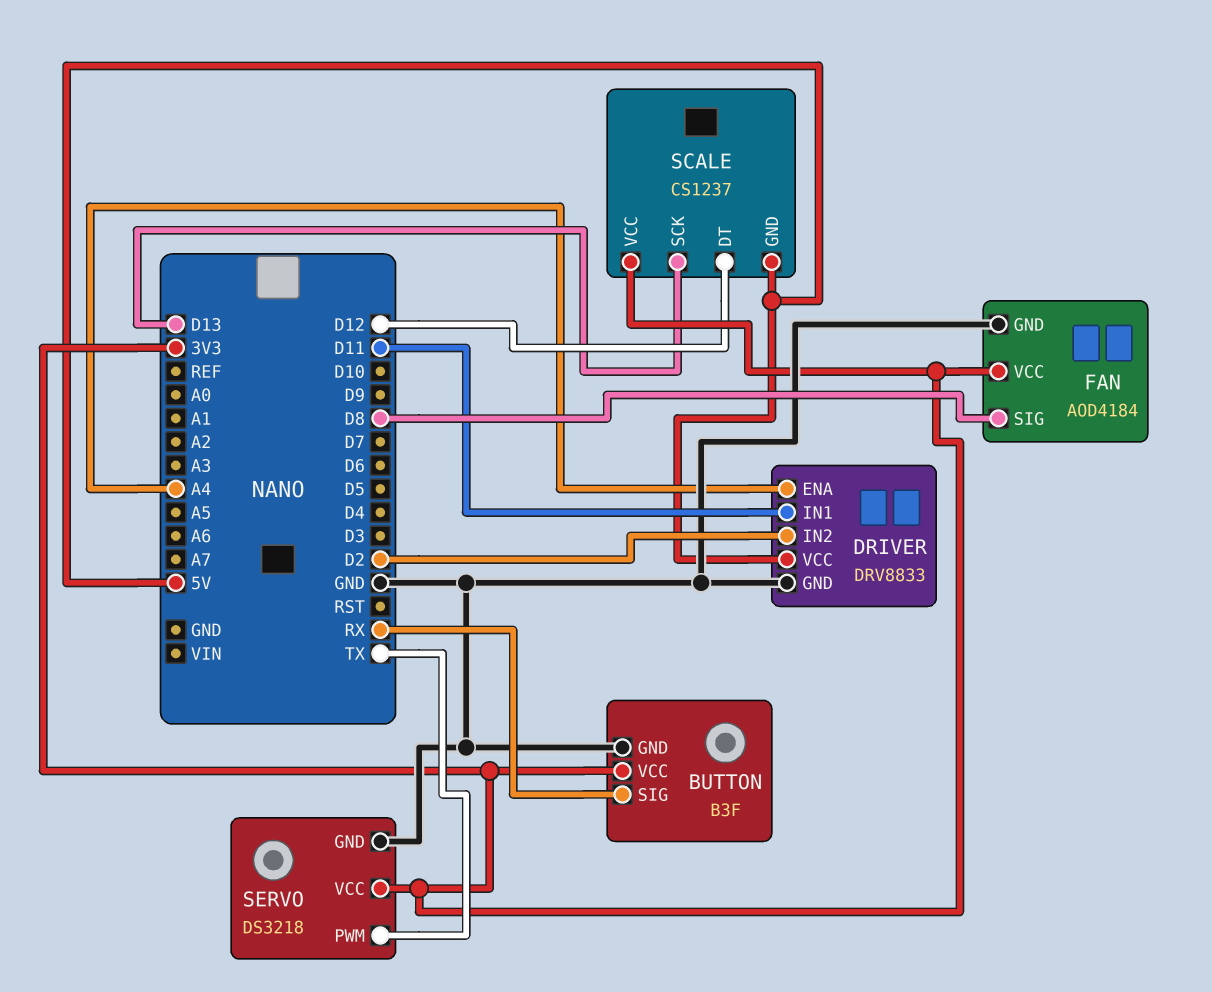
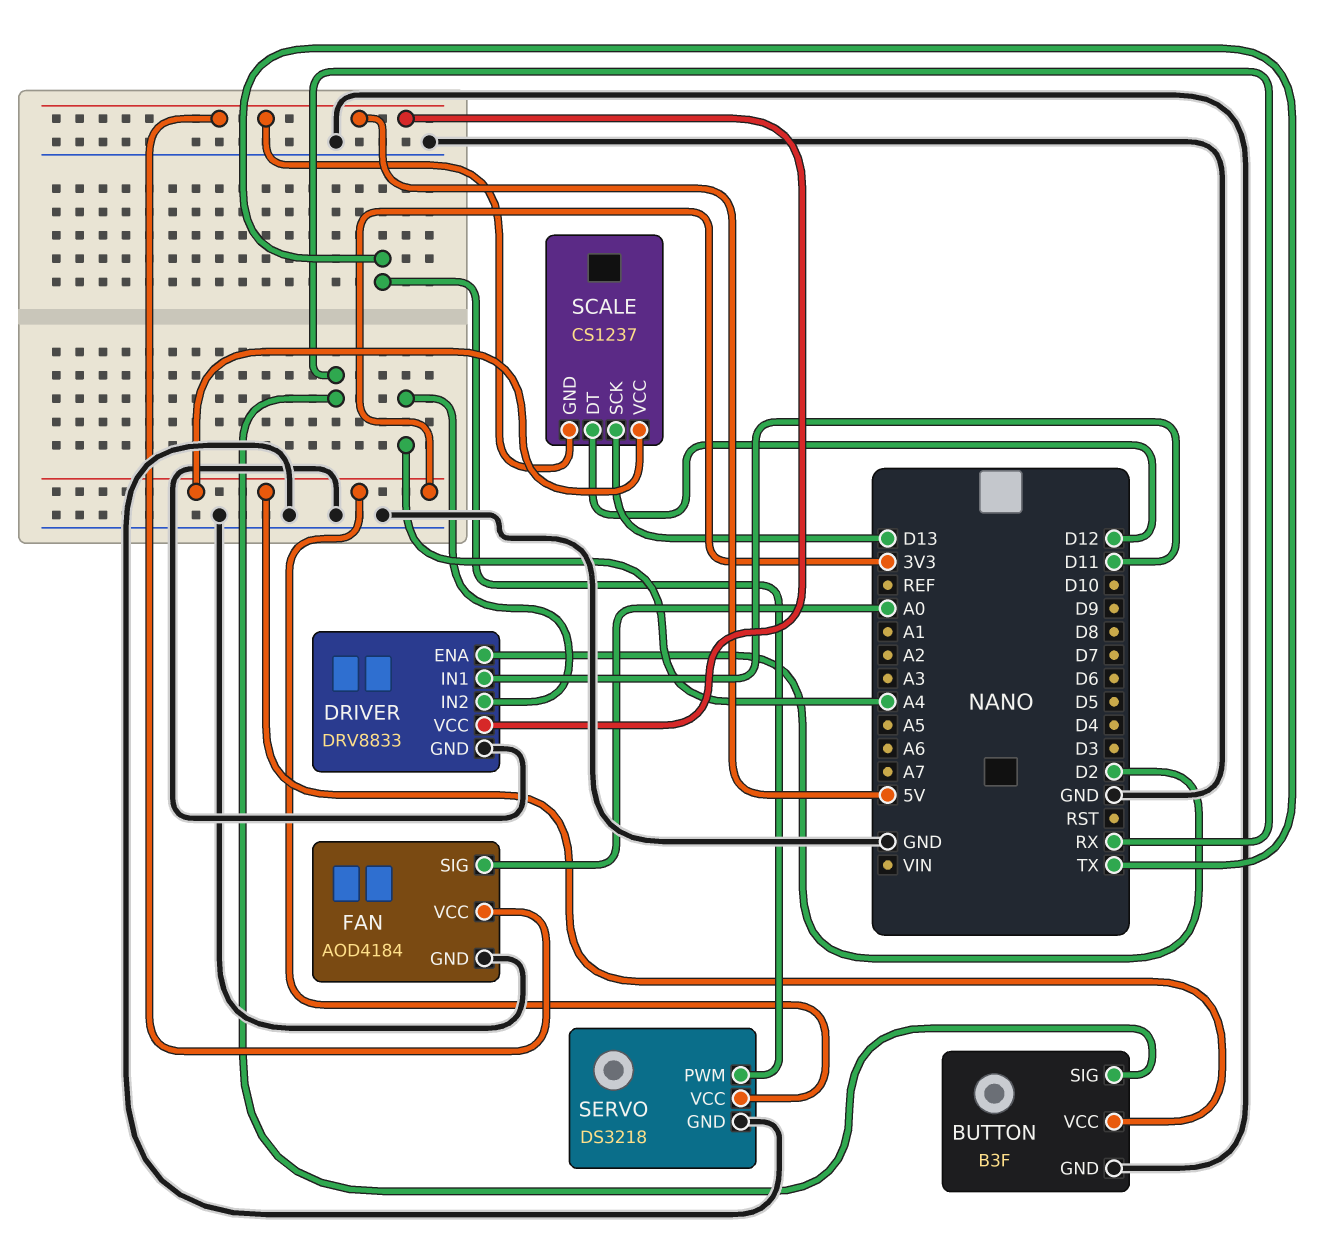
DRIVER pin ENA: A4 -> D2
DRIVER pin IN2: D2 -> A4
FAN pin SIG: D8 -> A0
FAN pin VCC: 3V3 -> 5V

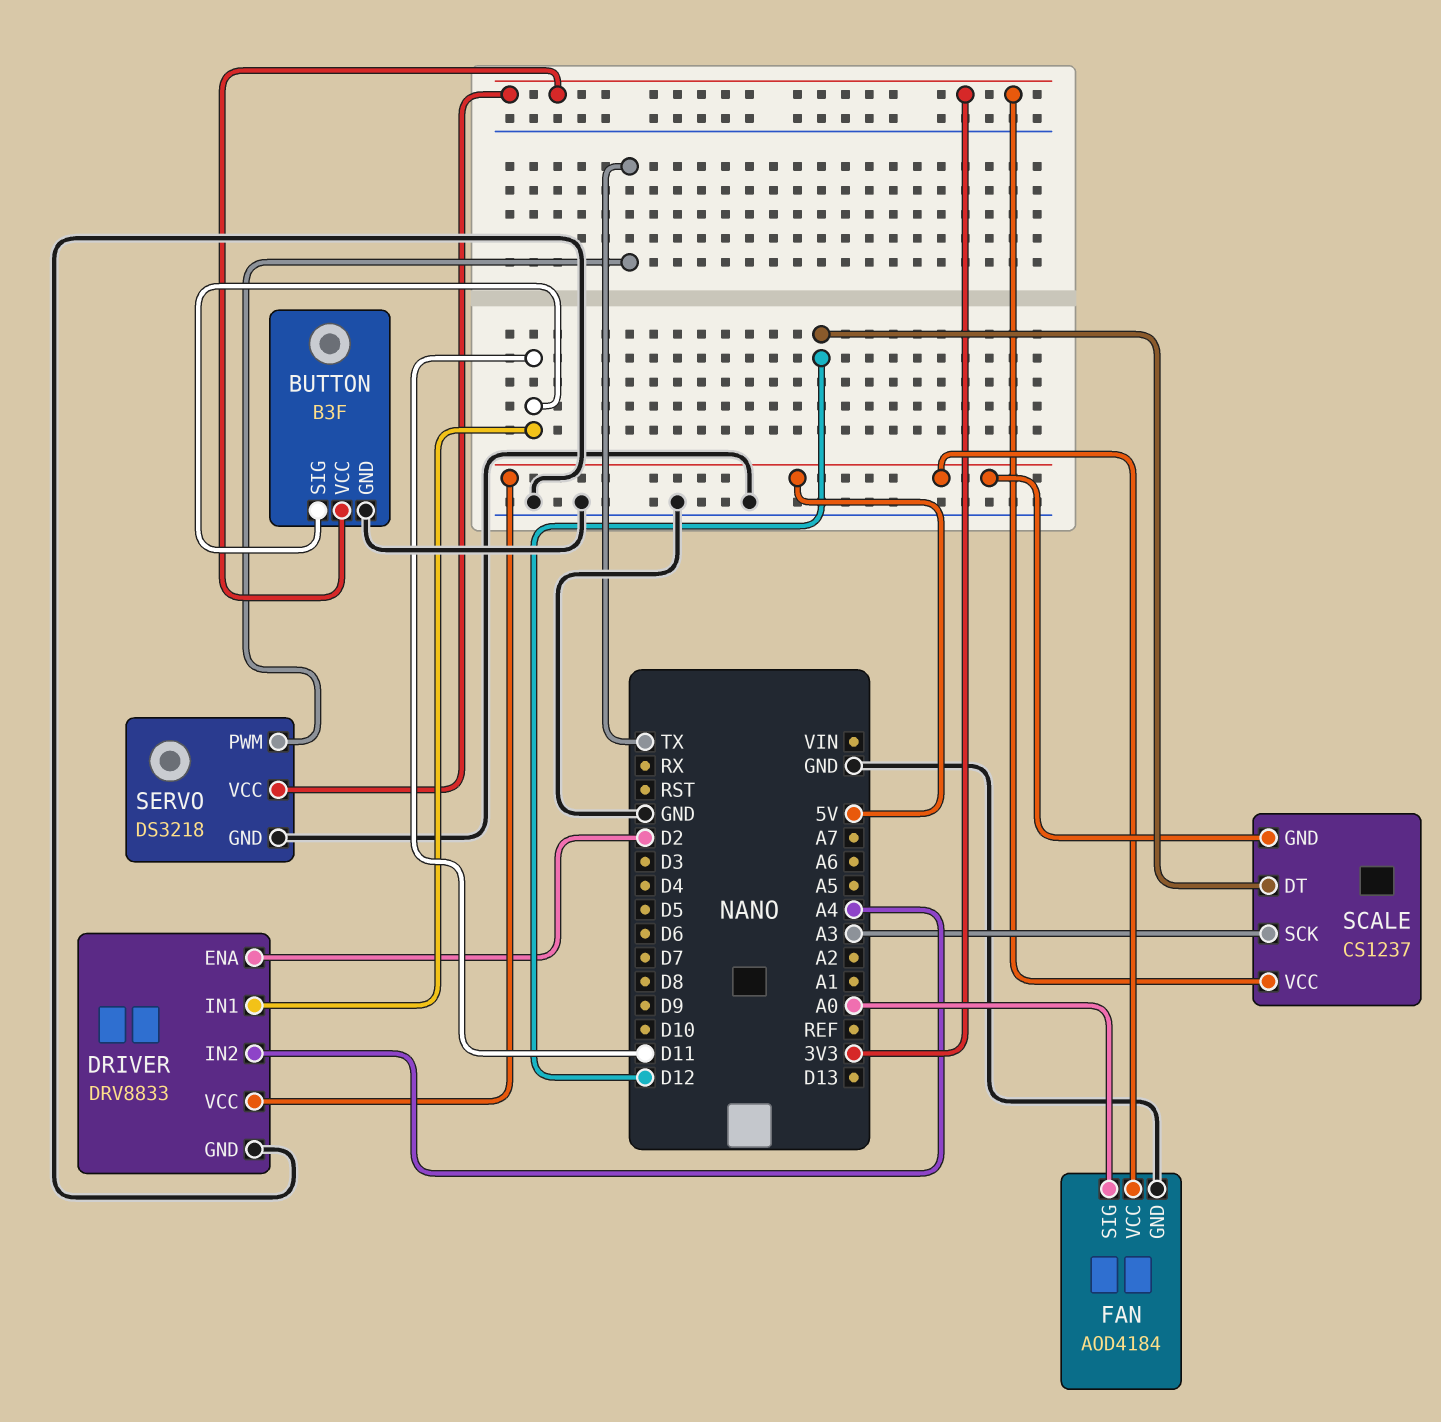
BUTTON pin SIG: RX -> D11
SCALE pin SCK: D13 -> A3

